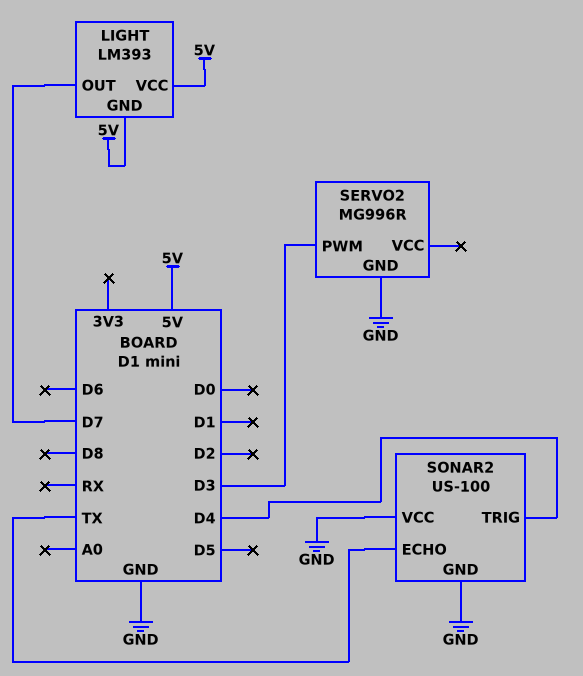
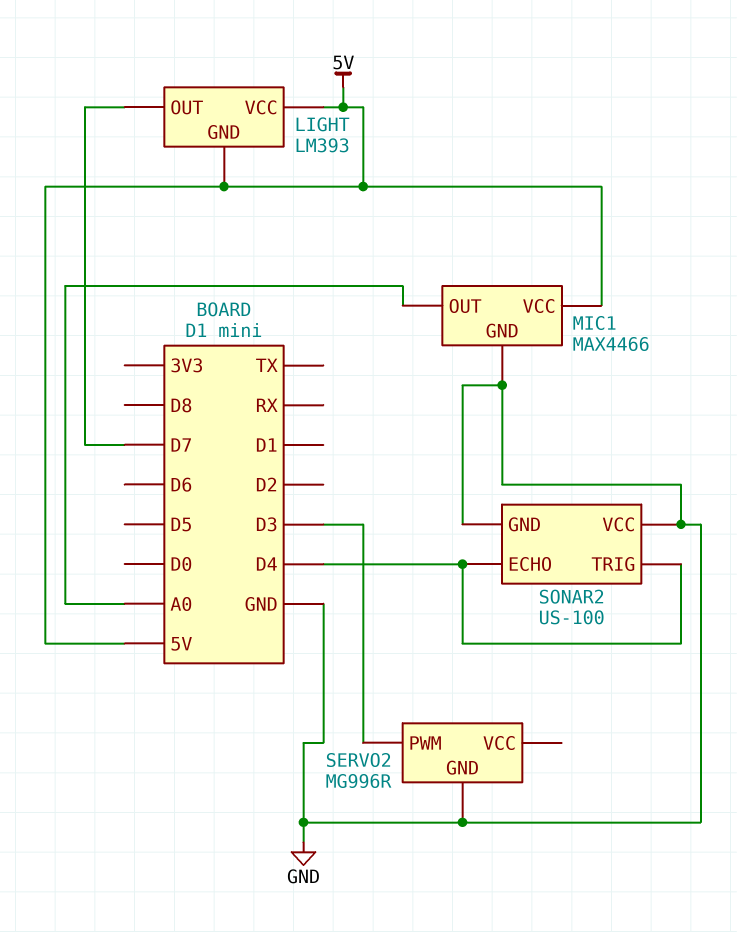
MIC1: none -> MAX4466
MIC1 pin GND: none -> GND
MIC1 pin OUT: none -> A0
MIC1 pin VCC: none -> 5V
SONAR2 pin ECHO: TX -> D4

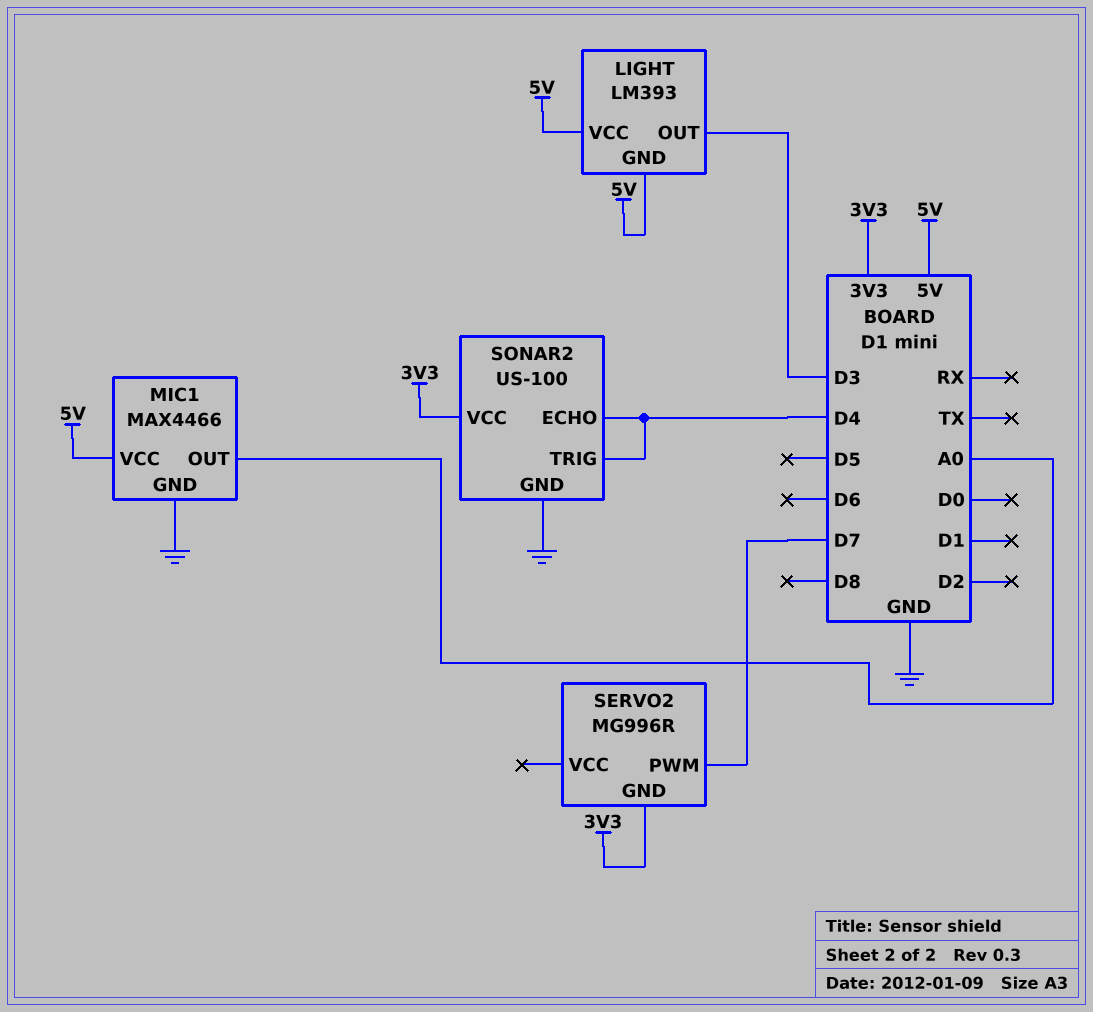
LIGHT pin OUT: D7 -> D3
SERVO2 pin GND: GND -> 3V3
SERVO2 pin PWM: D3 -> D7
SONAR2 pin VCC: GND -> 3V3

